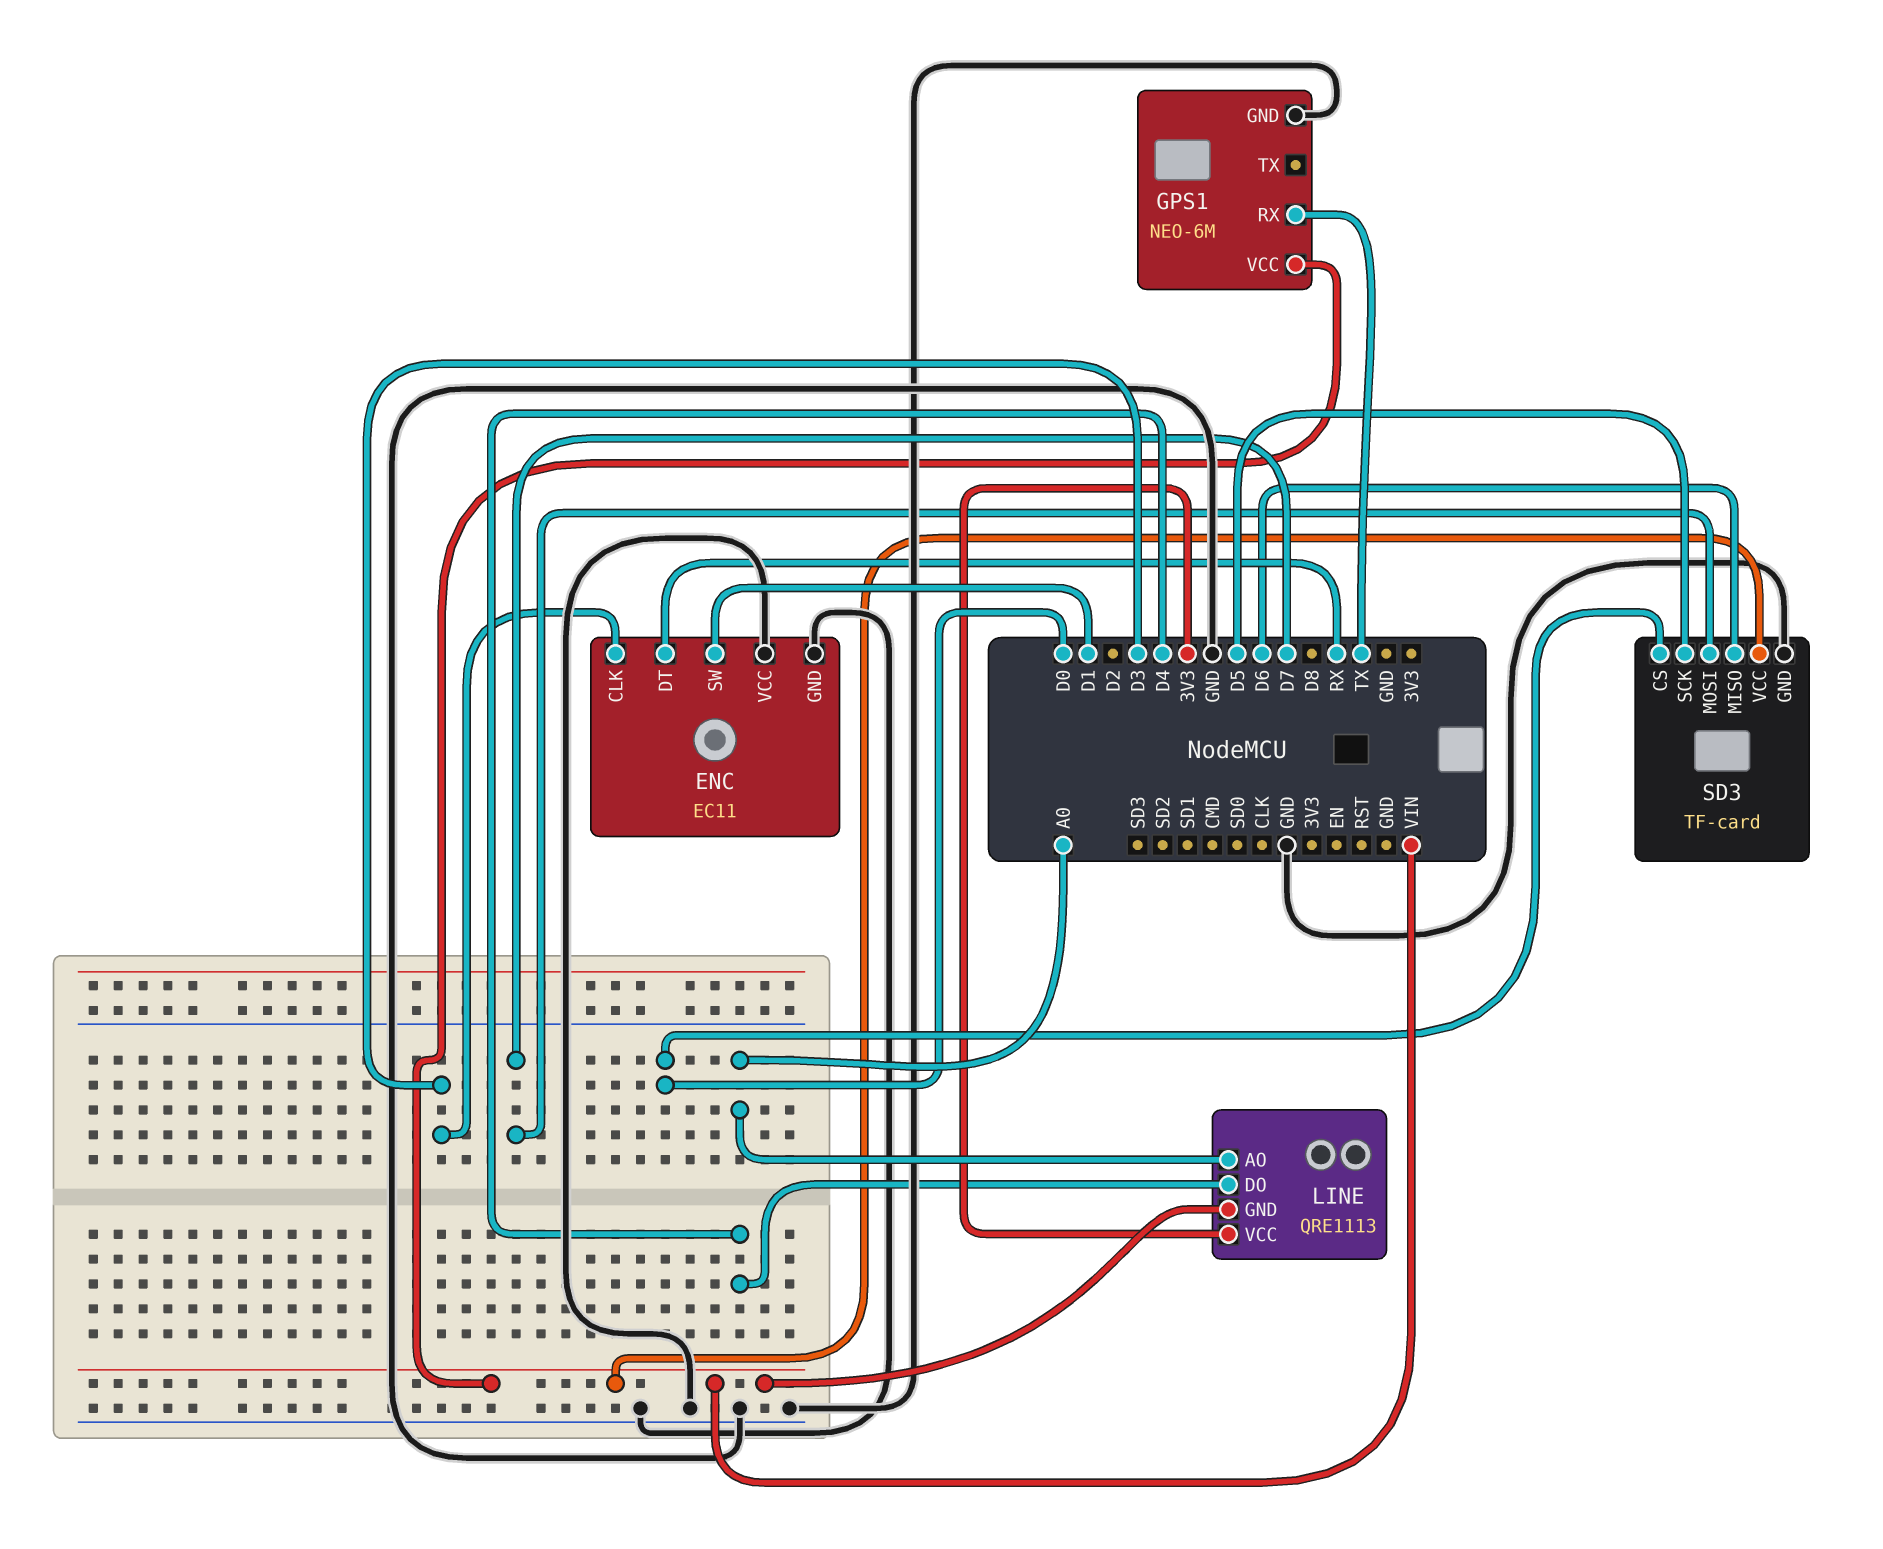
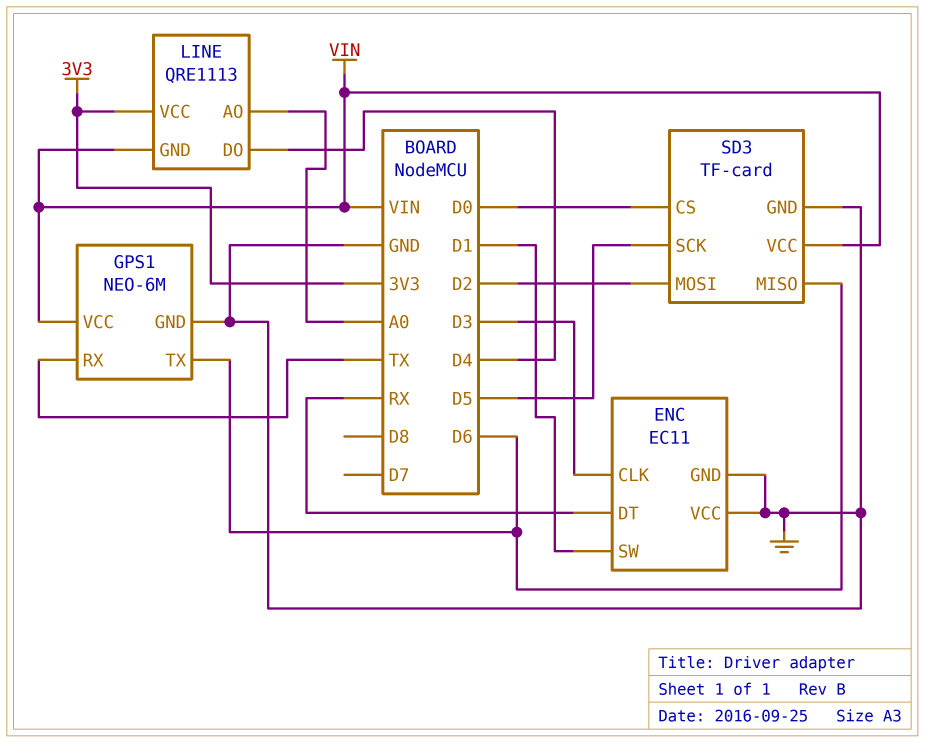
GPS1 pin TX: none -> D6
SD3 pin MOSI: D7 -> D2

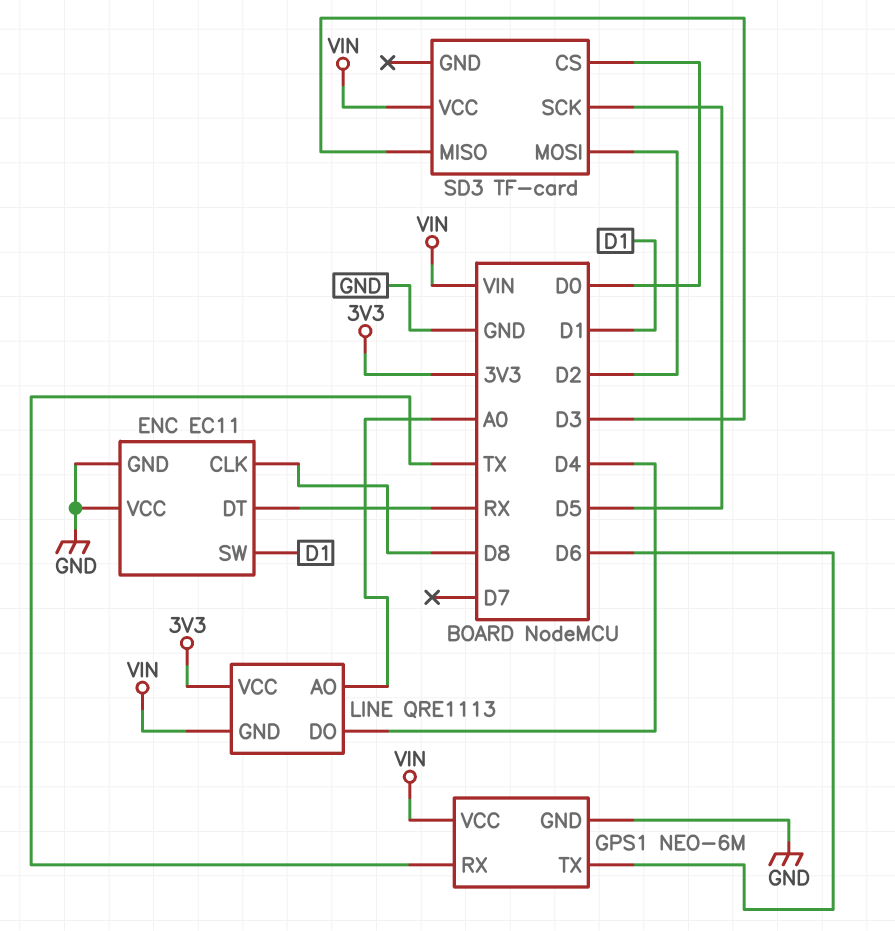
ENC pin CLK: D3 -> D8
SD3 pin GND: GND -> none
SD3 pin MISO: D6 -> D3

